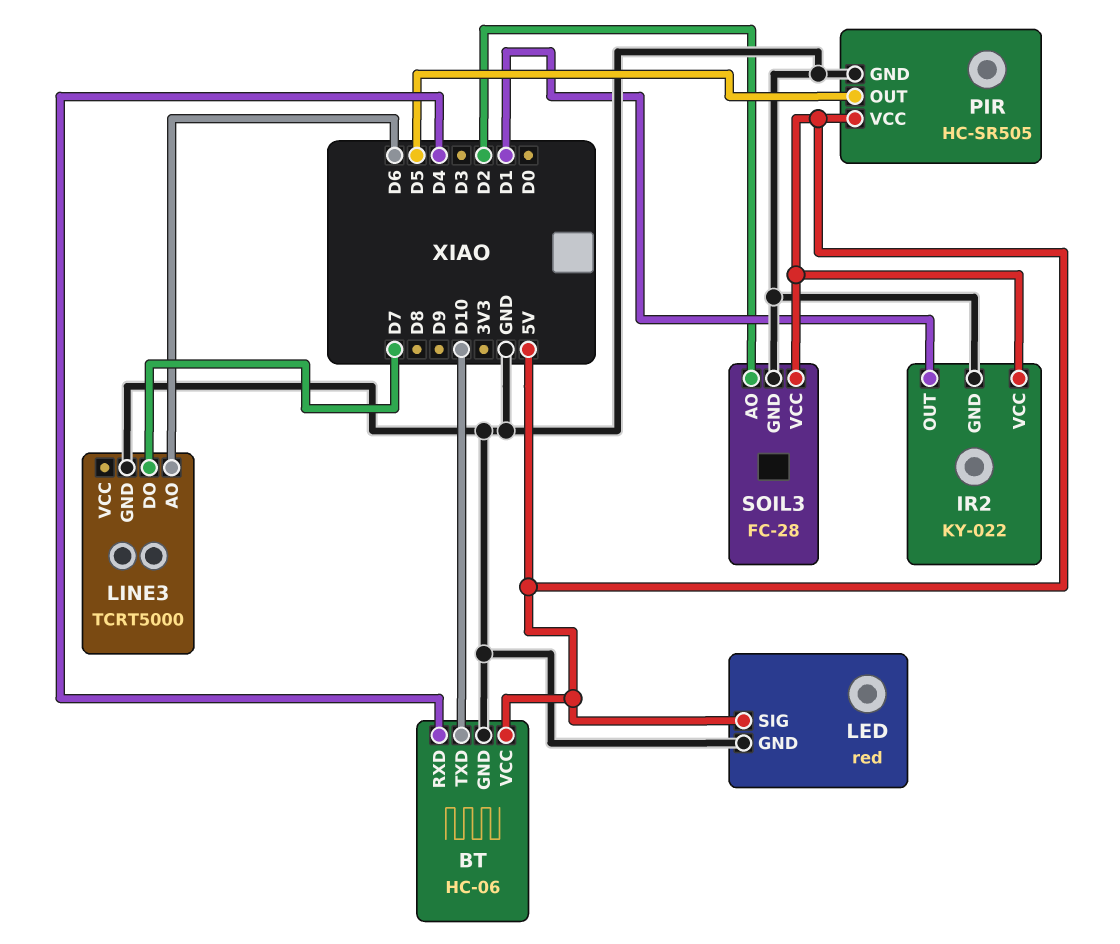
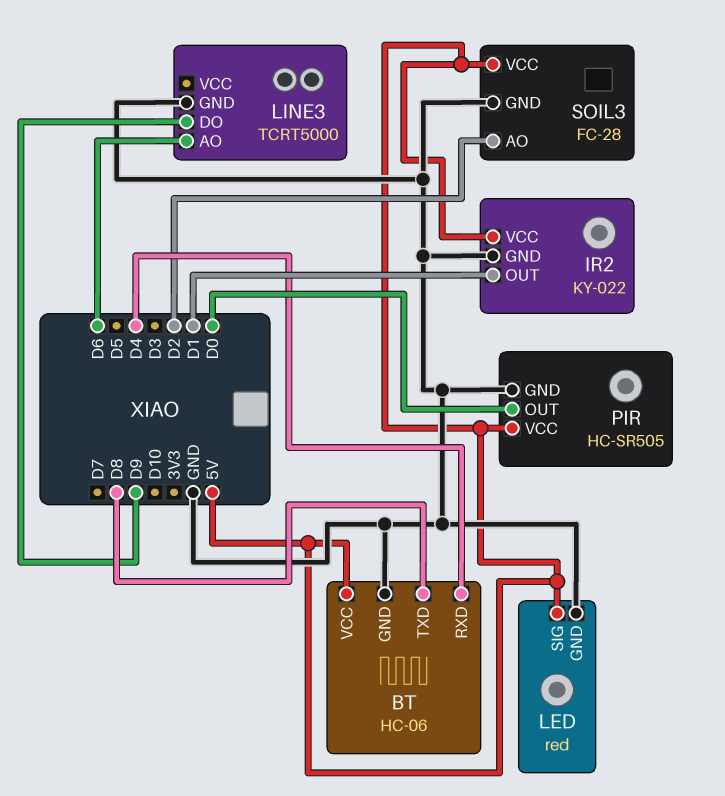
BT pin TXD: D10 -> D8
LINE3 pin DO: D7 -> D9
PIR pin OUT: D5 -> D0

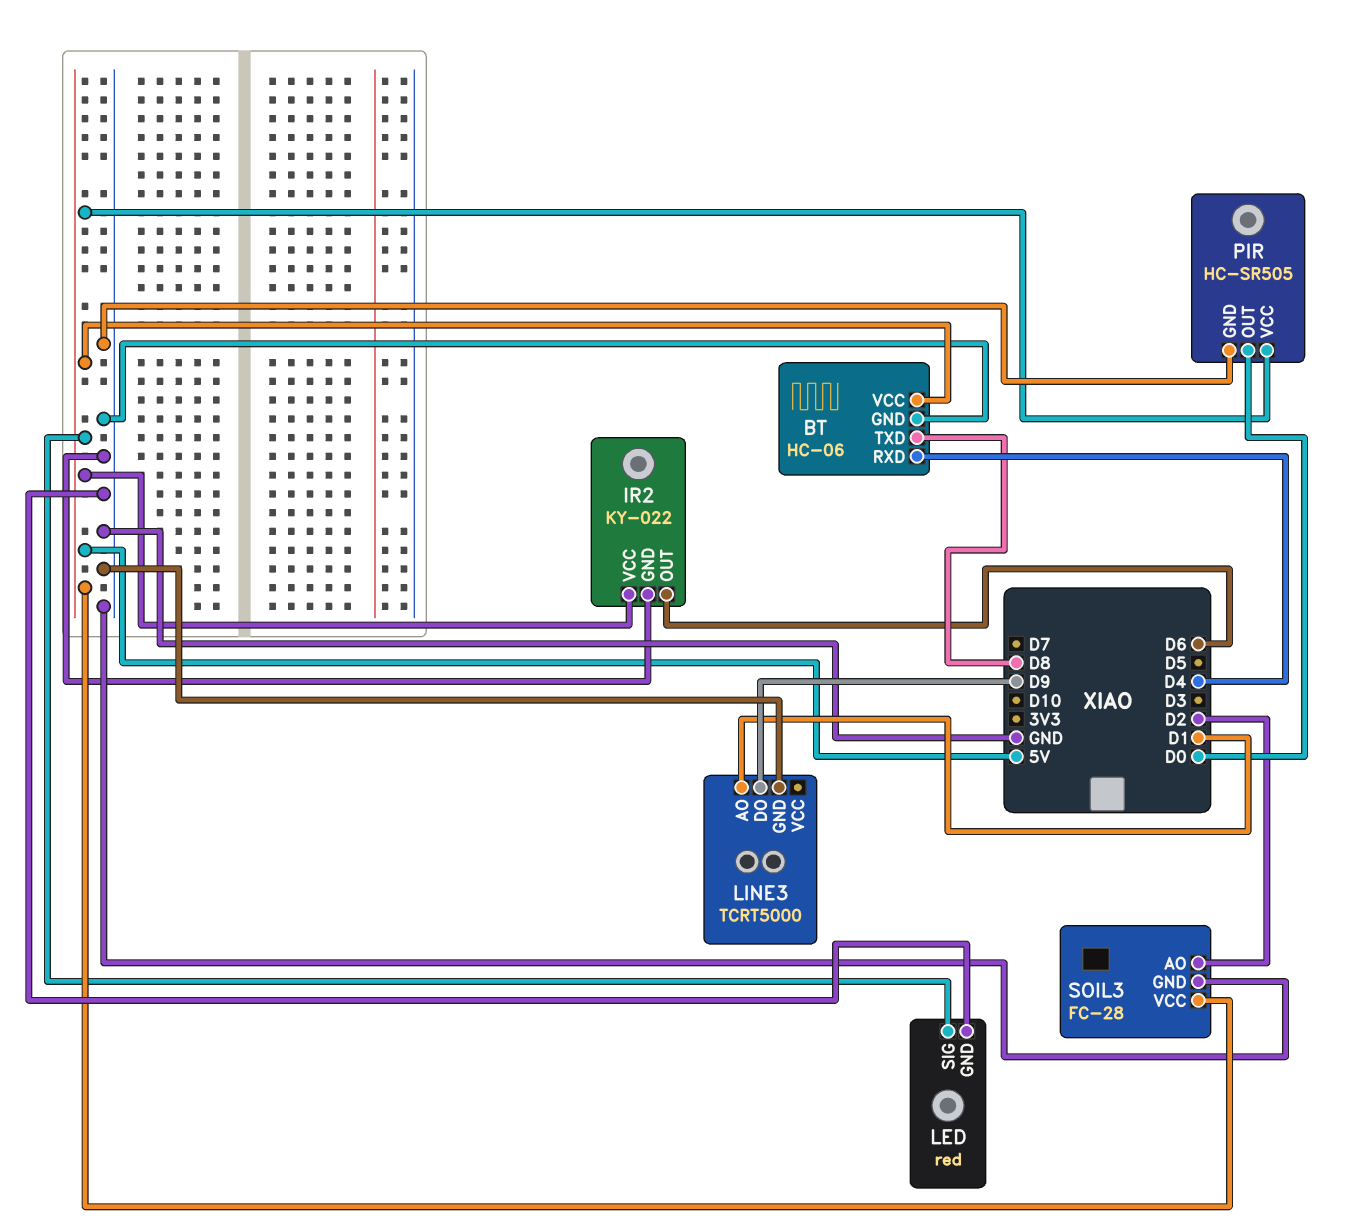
IR2 pin OUT: D1 -> D6
LINE3 pin AO: D6 -> D1

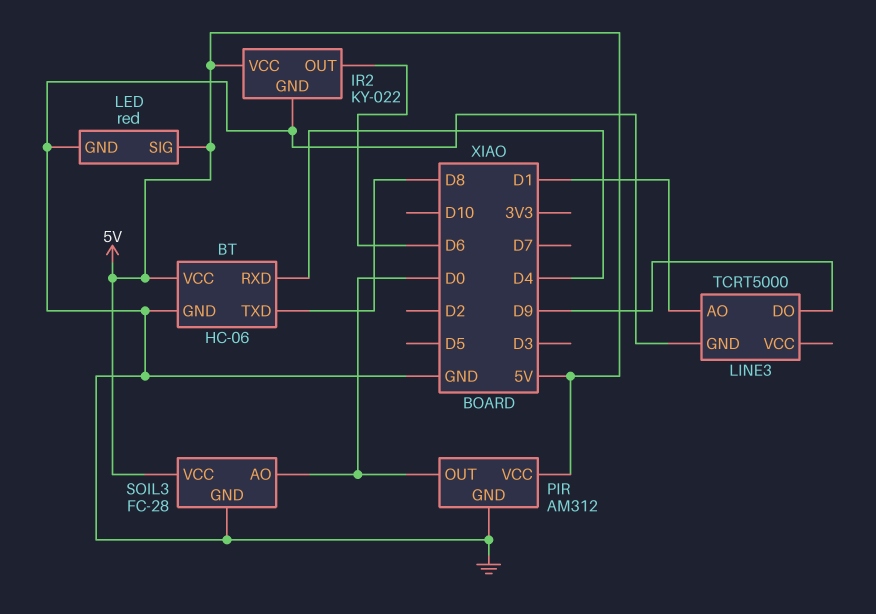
PIR: HC-SR505 -> AM312
SOIL3 pin AO: D2 -> D0

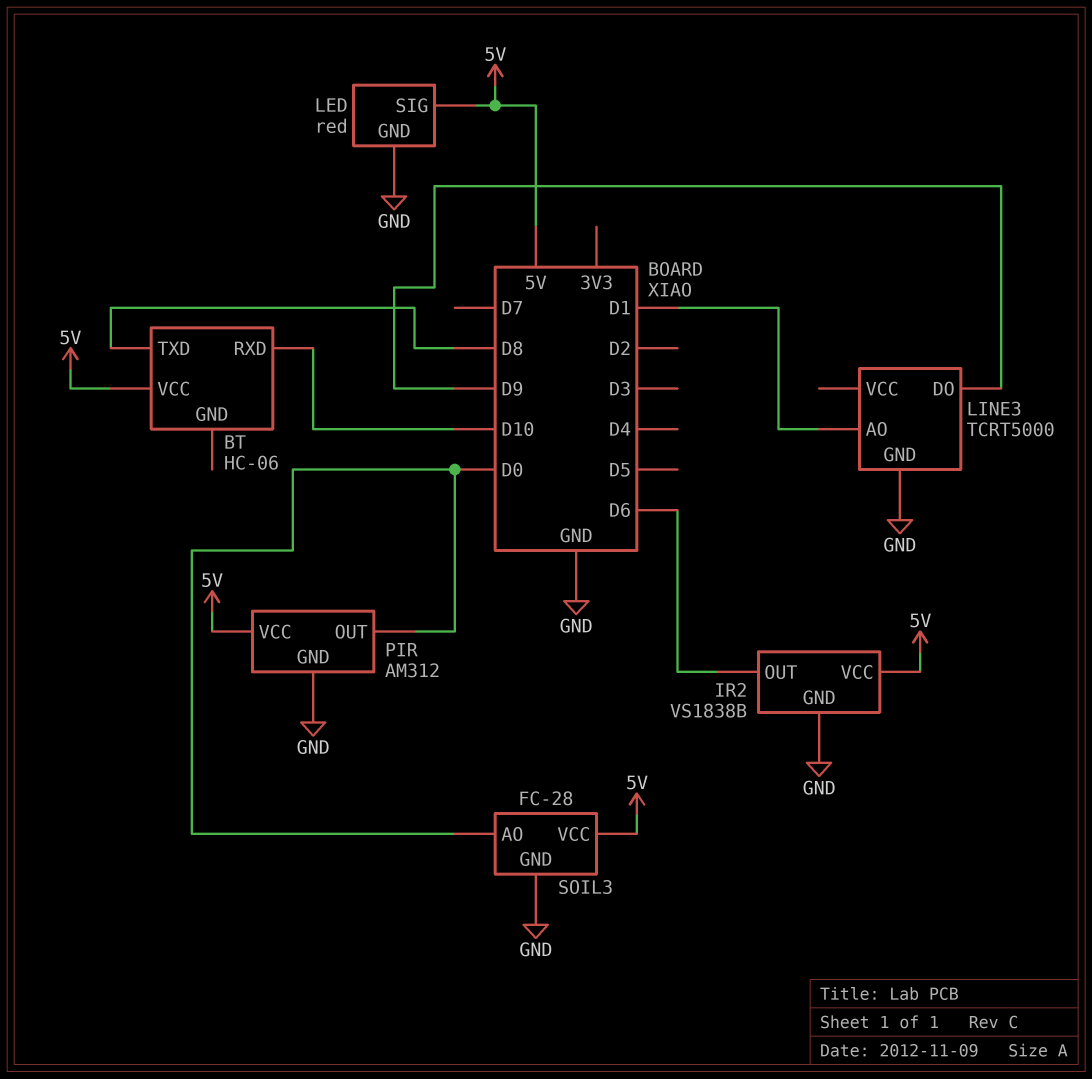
BT pin GND: GND -> none
BT pin RXD: D4 -> D10
IR2: KY-022 -> VS1838B

